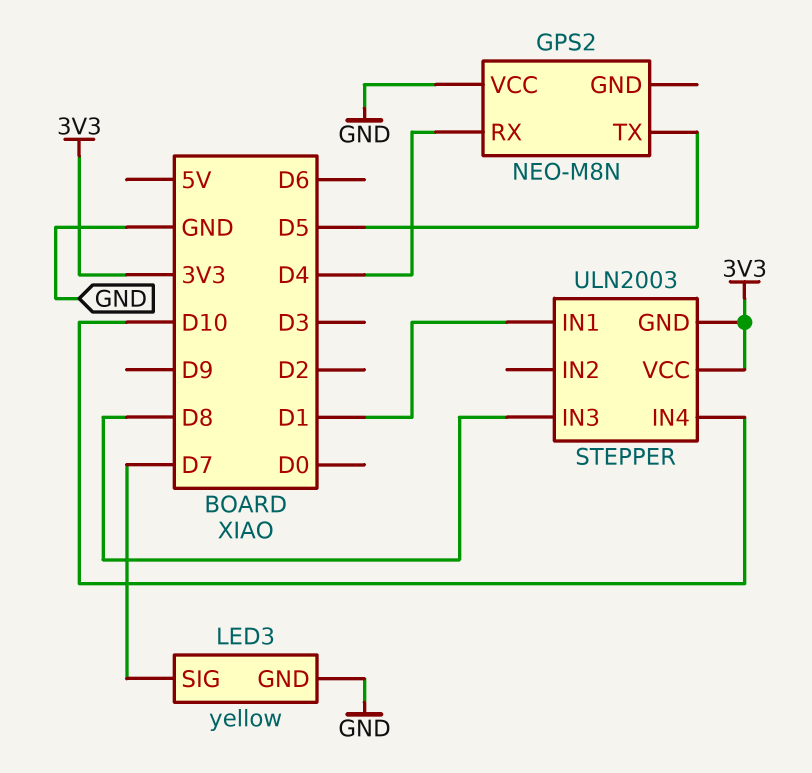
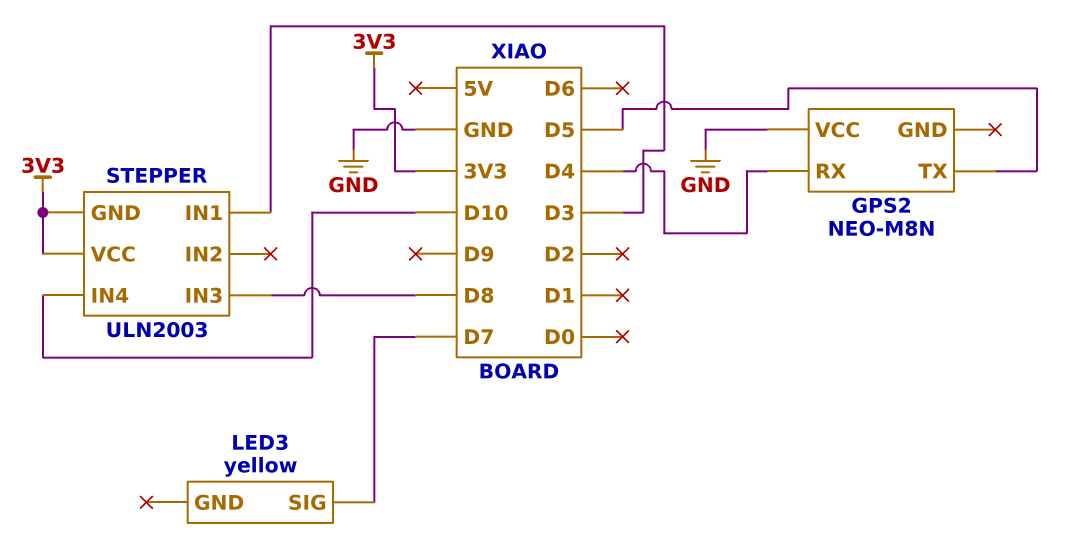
LED3 pin GND: GND -> none
STEPPER pin IN1: D1 -> D3

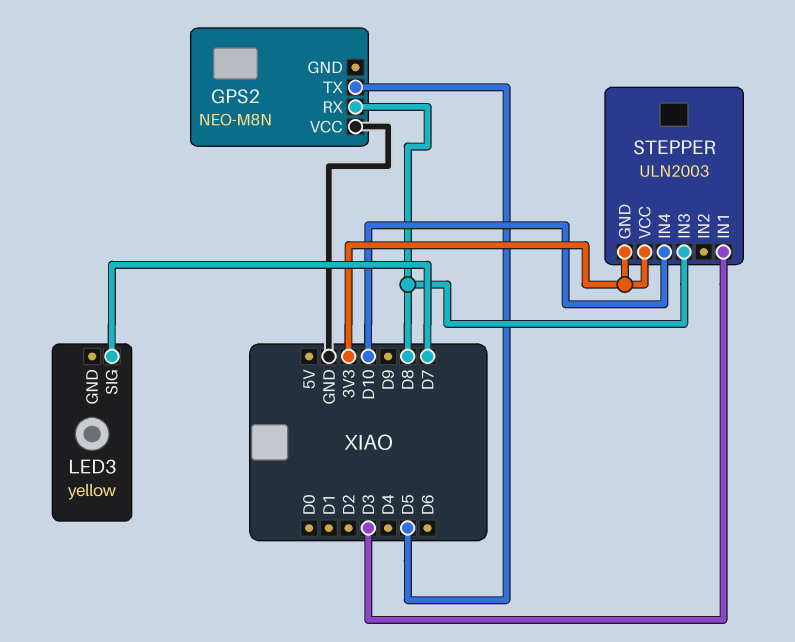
GPS2 pin RX: D4 -> D8

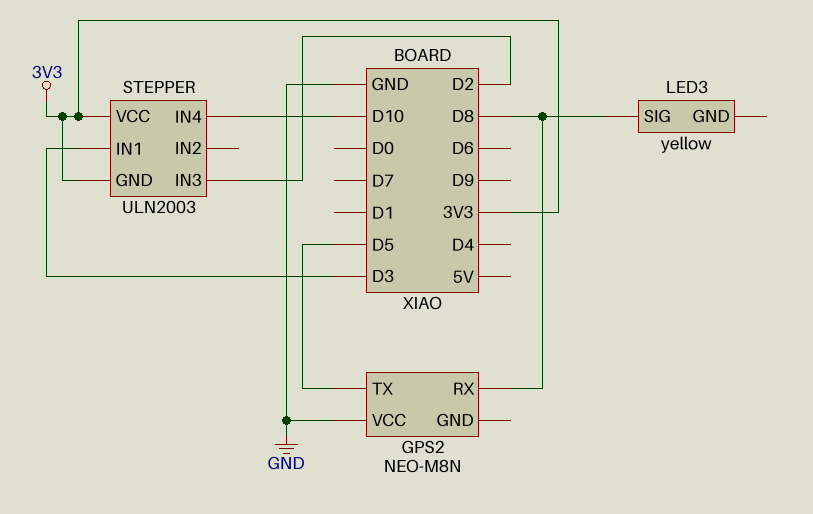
LED3 pin SIG: D7 -> D8
STEPPER pin IN3: D8 -> D2

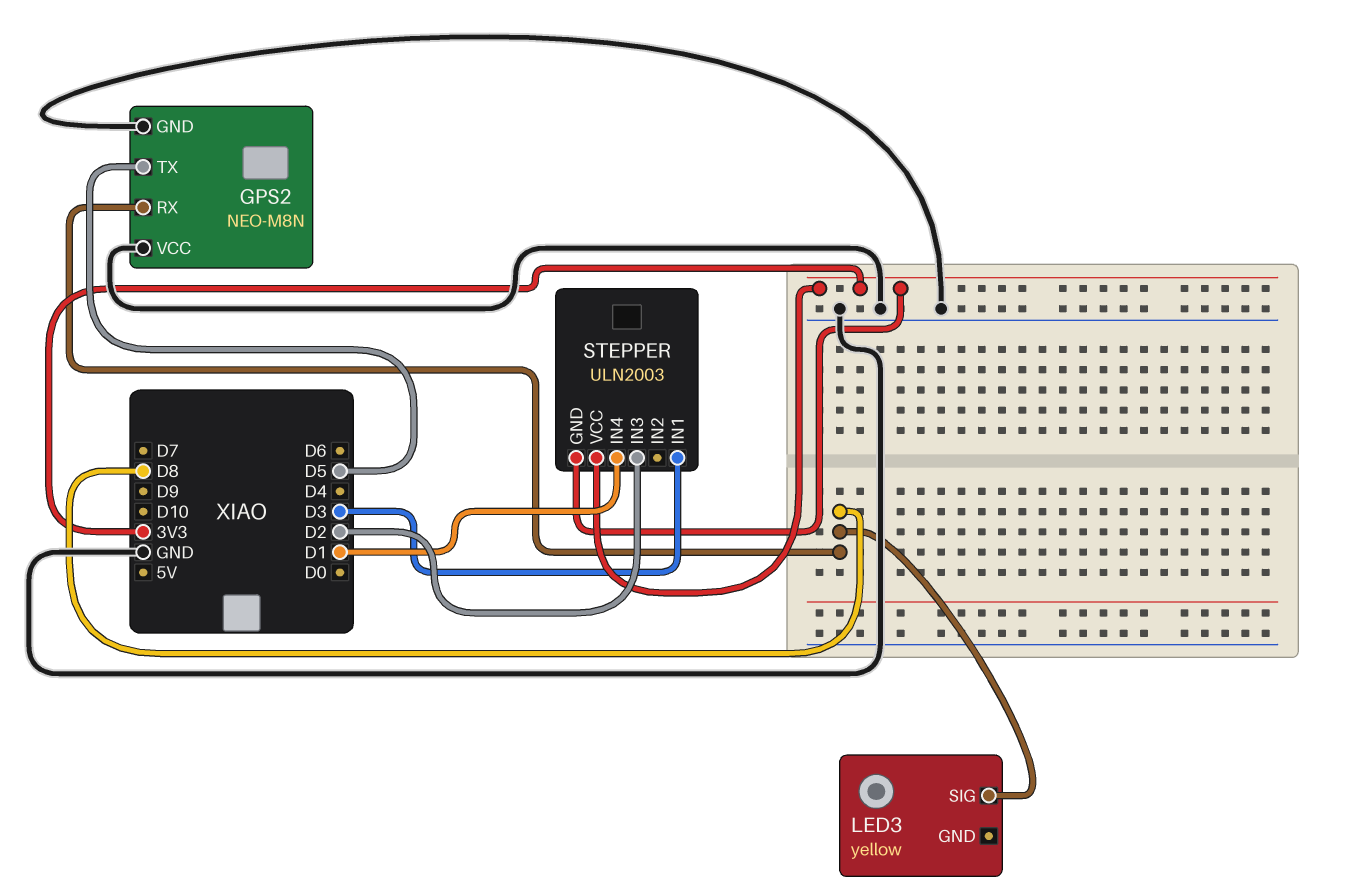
GPS2 pin GND: none -> GND
STEPPER pin IN4: D10 -> D1

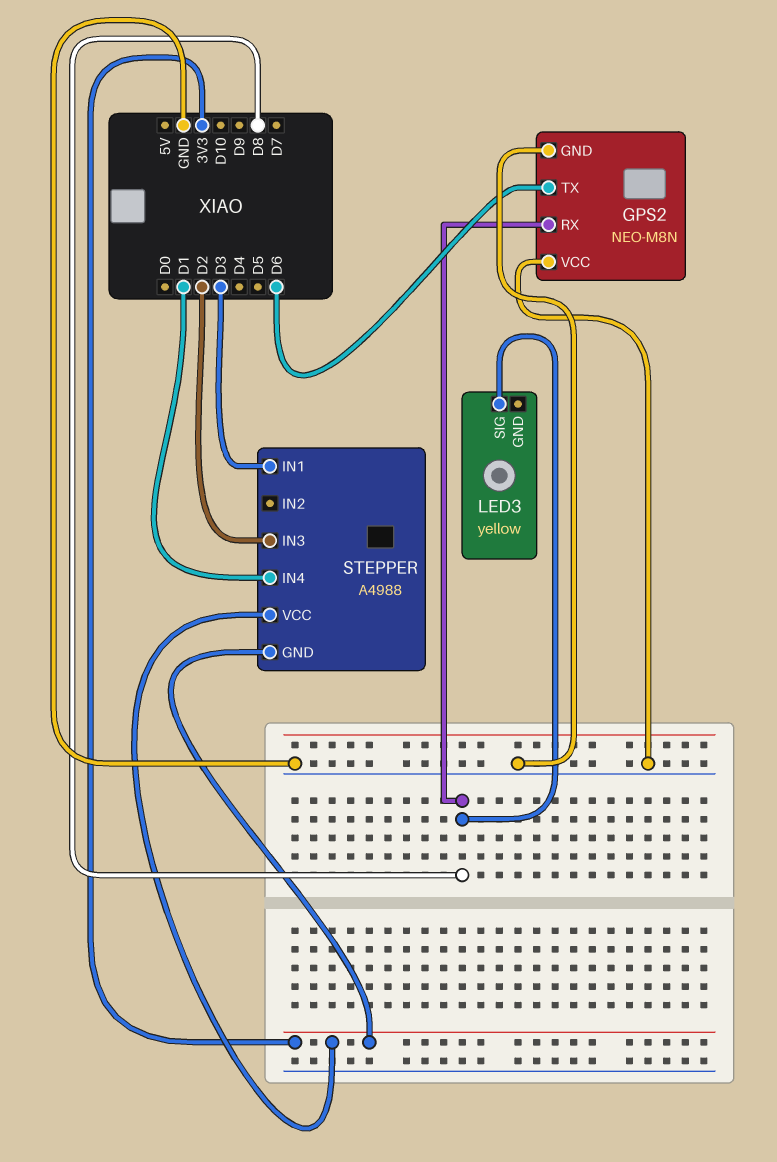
GPS2 pin TX: D5 -> D6
STEPPER: ULN2003 -> A4988

